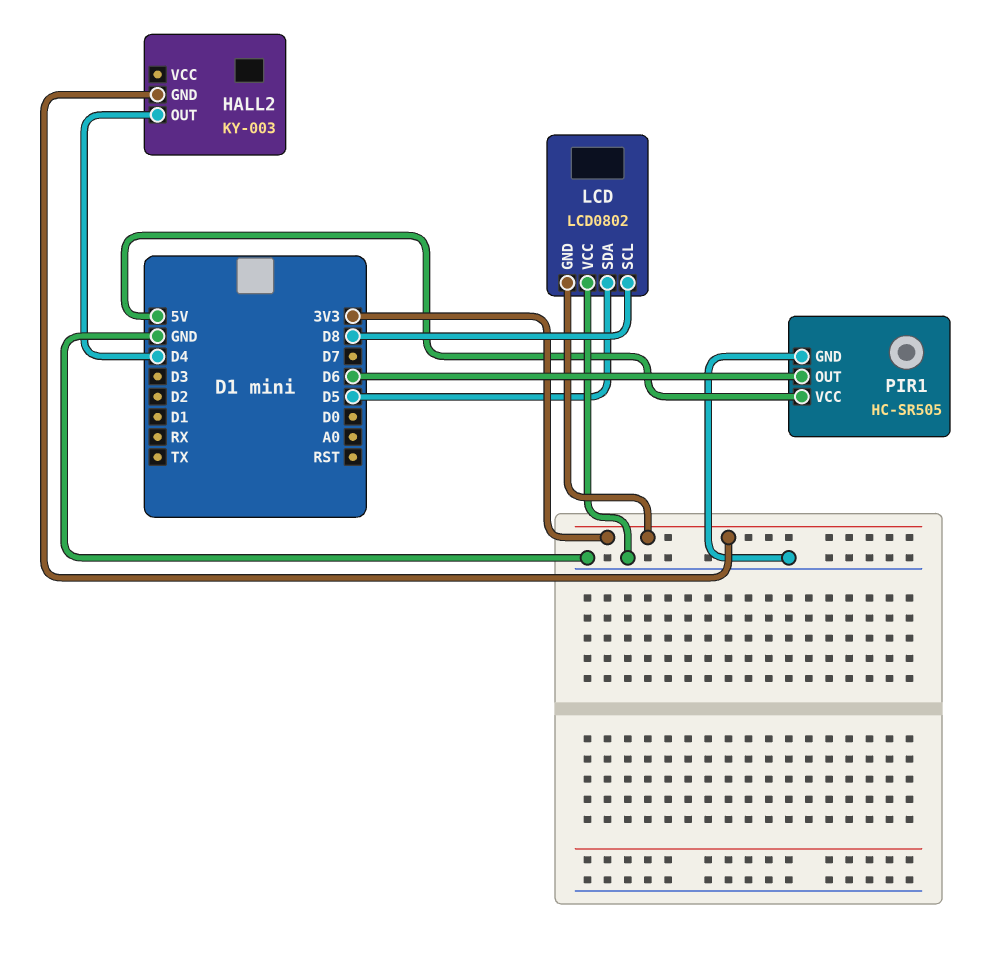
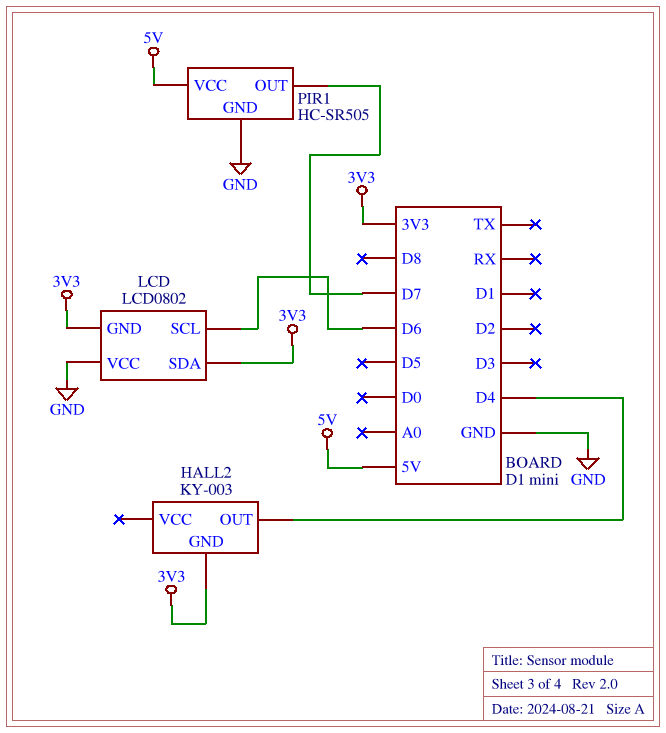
LCD pin SCL: D8 -> D6
LCD pin SDA: D5 -> 3V3
PIR1 pin OUT: D6 -> D7

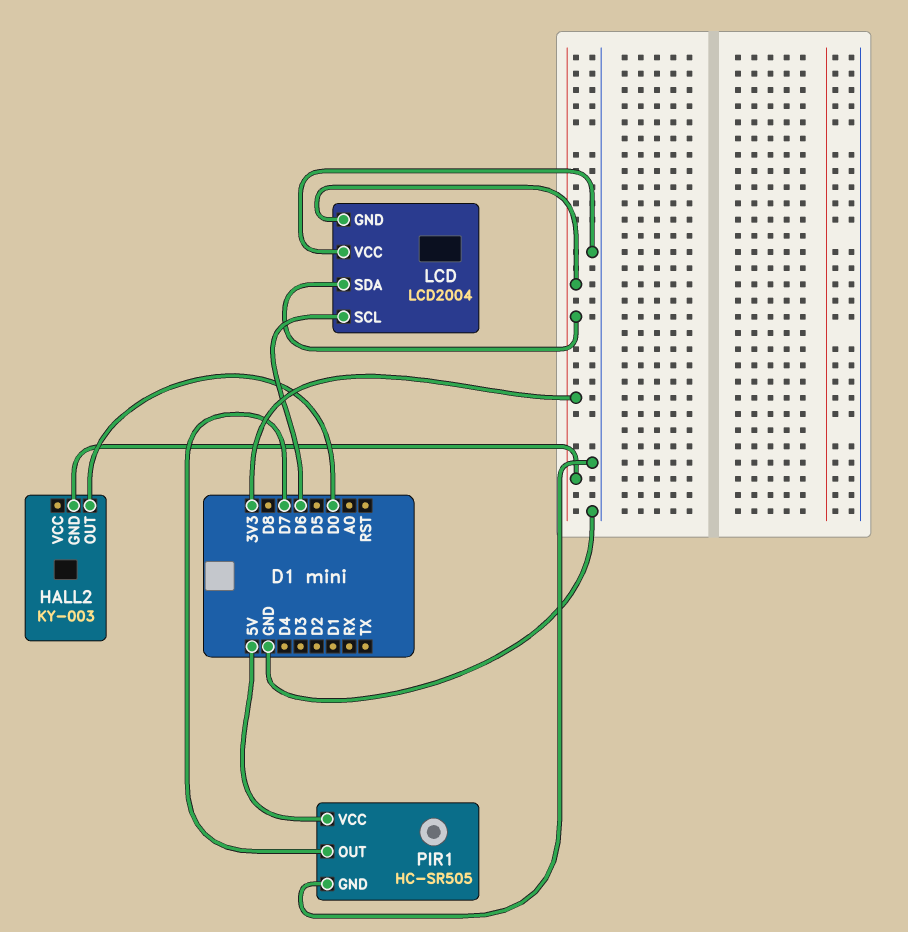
HALL2 pin OUT: D4 -> D0
LCD: LCD0802 -> LCD2004

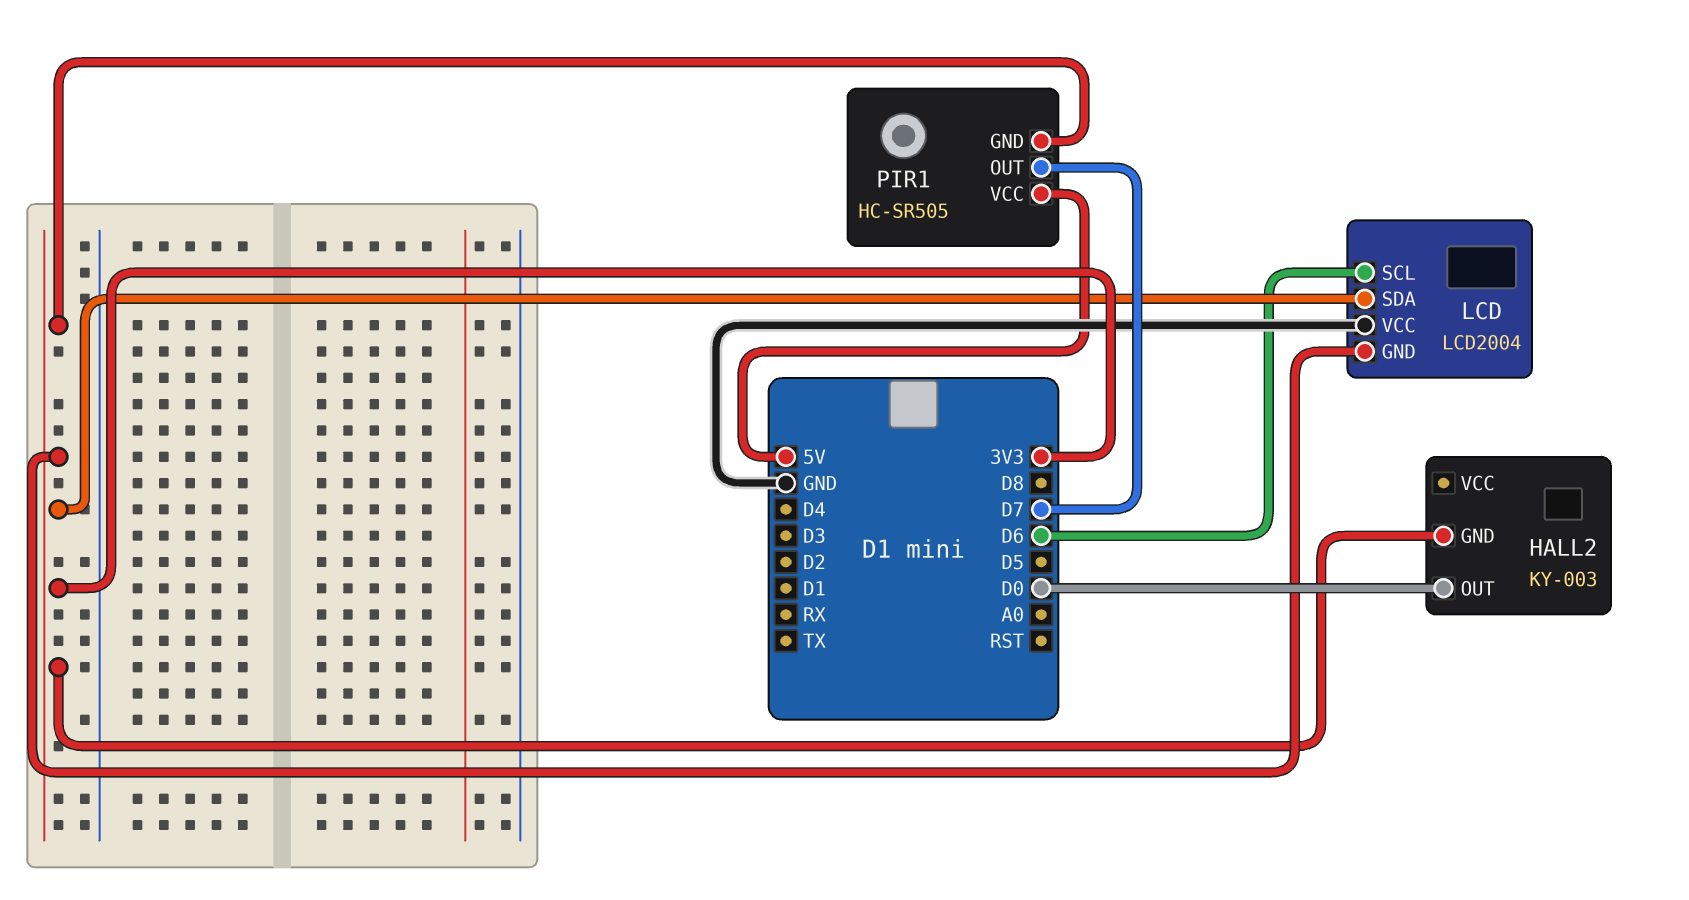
PIR1 pin GND: GND -> 3V3

